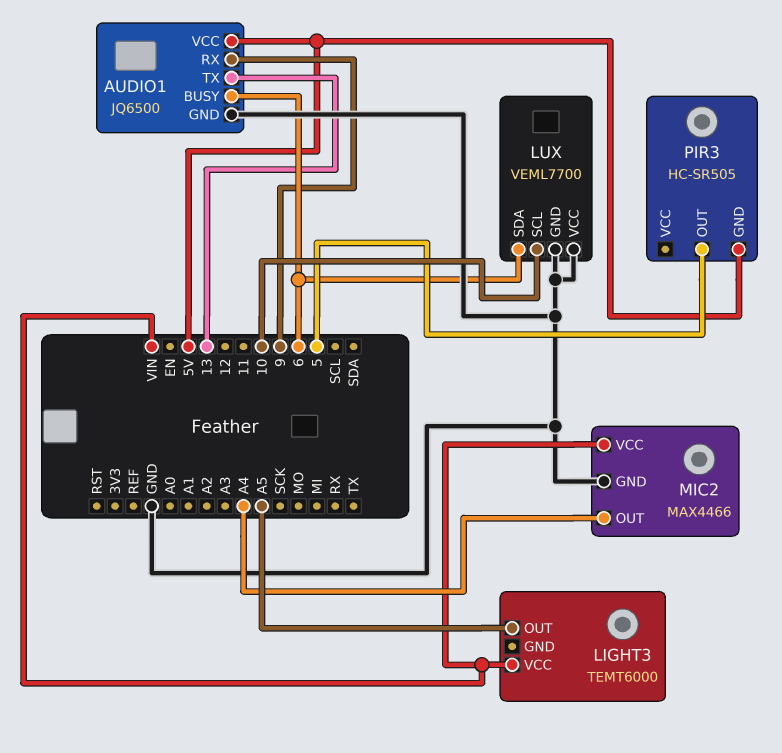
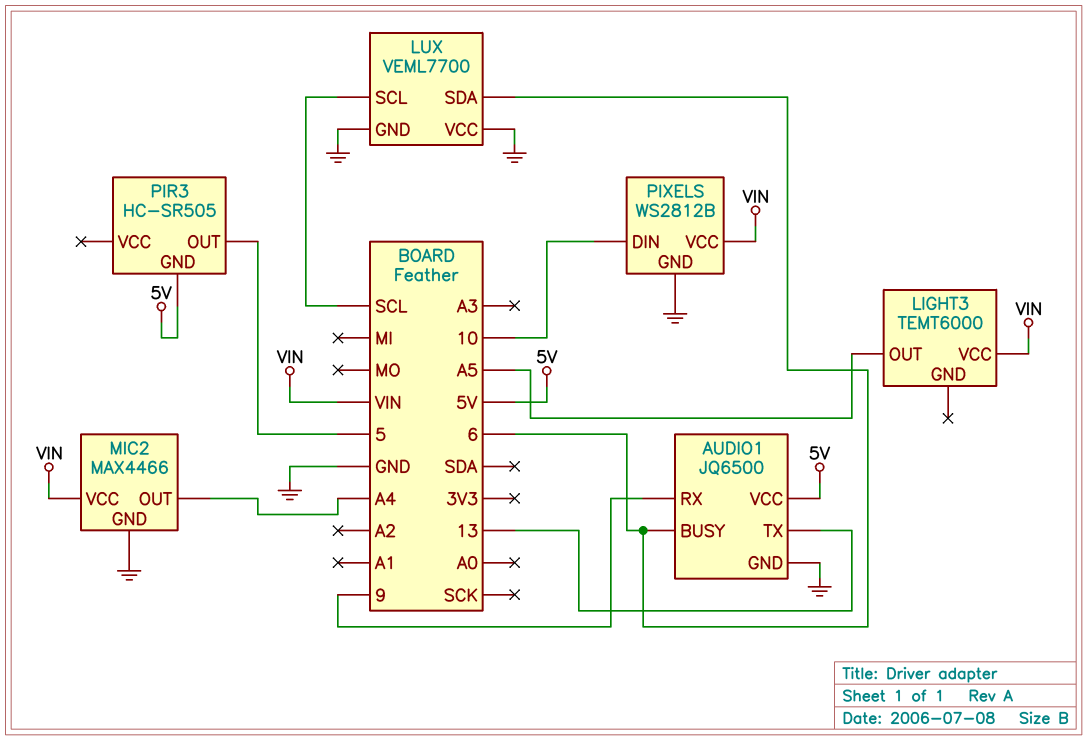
LUX pin SCL: 10 -> SCL
PIXELS: none -> WS2812B
PIXELS pin DIN: none -> 10
PIXELS pin GND: none -> GND
PIXELS pin VCC: none -> VIN

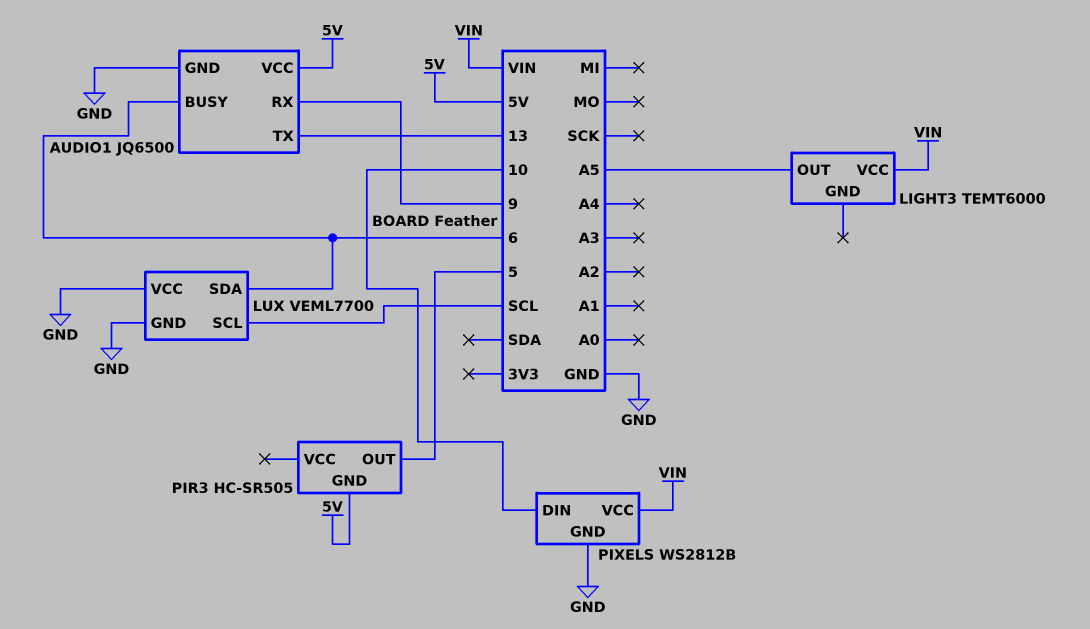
MIC2: MAX4466 -> none
MIC2 pin GND: GND -> none
MIC2 pin OUT: A4 -> none
MIC2 pin VCC: VIN -> none

